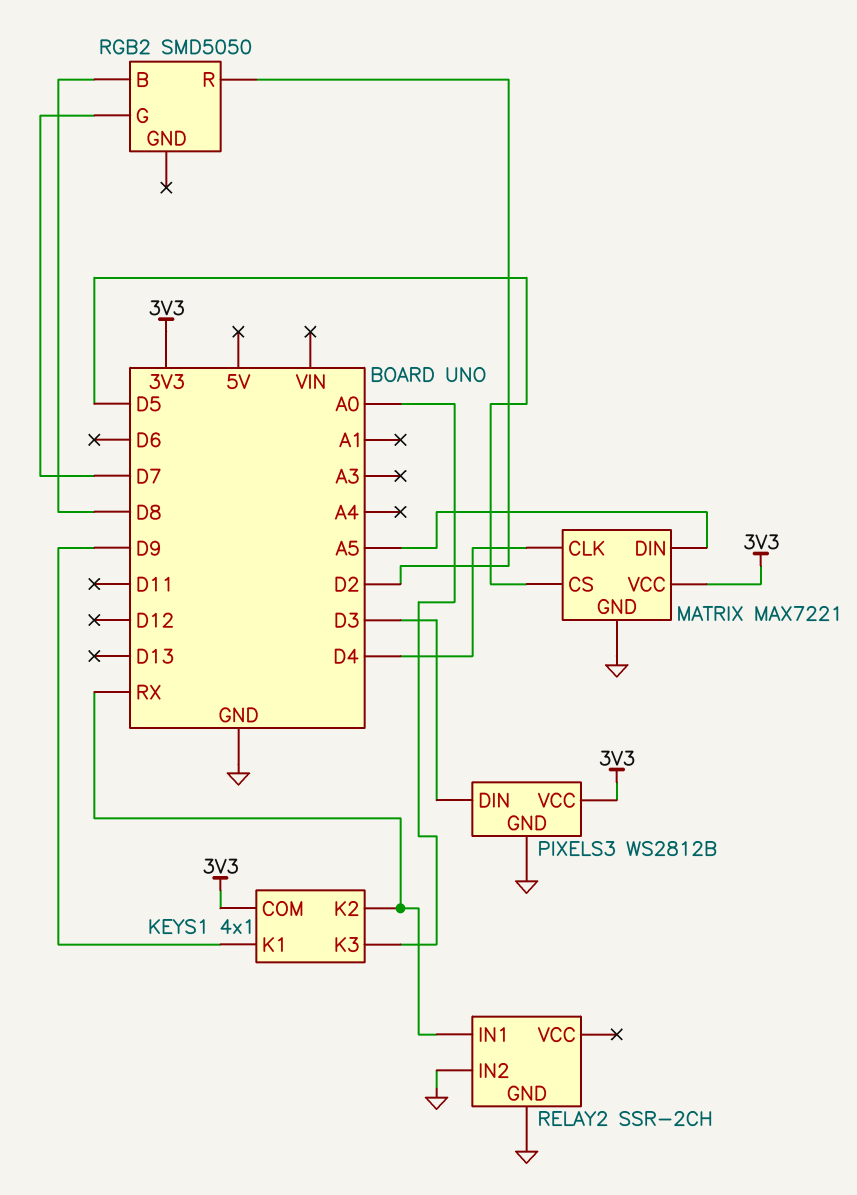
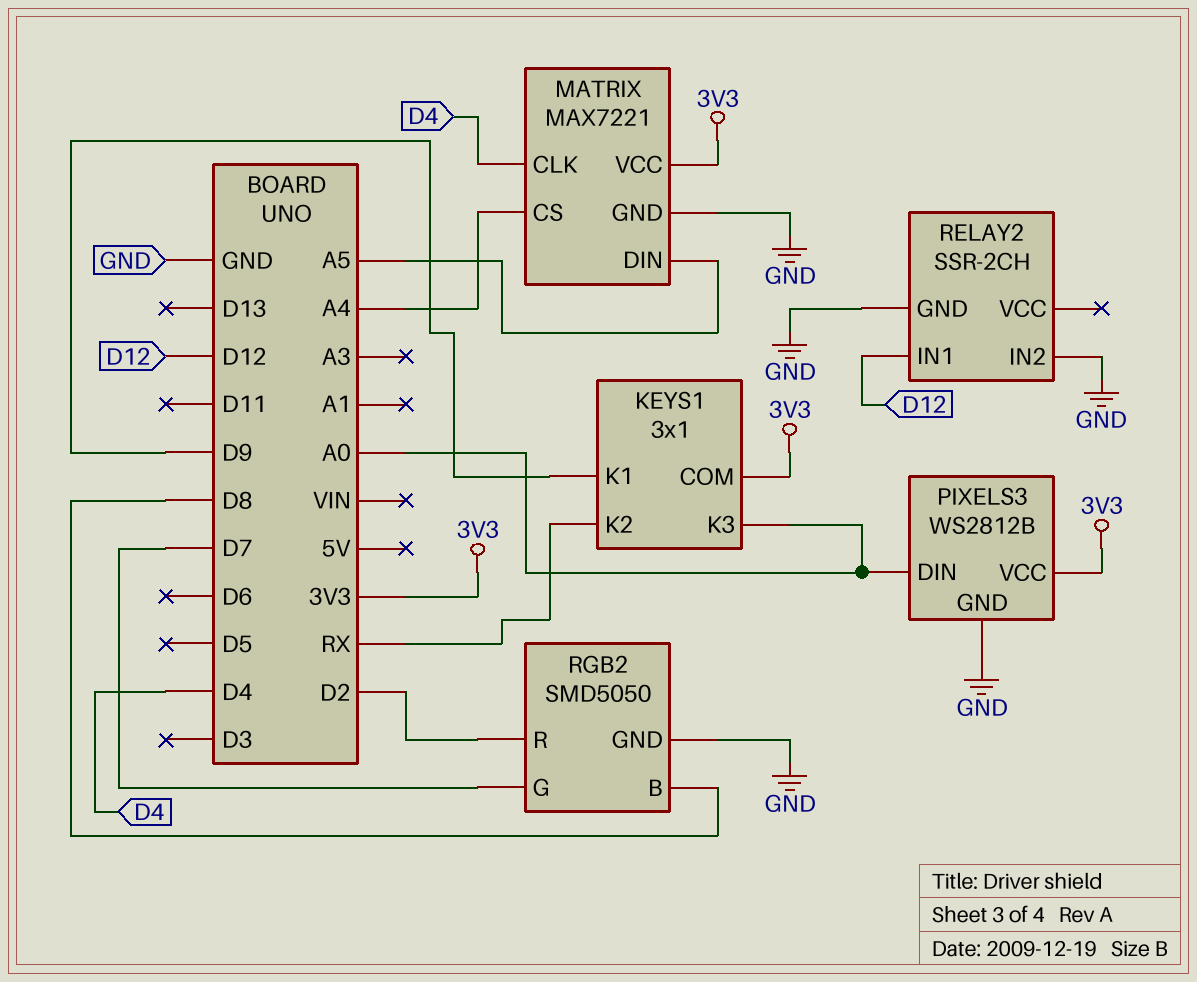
KEYS1: 4x1 -> 3x1
MATRIX pin CS: D5 -> A4
PIXELS3 pin DIN: D3 -> A0
RELAY2 pin IN1: RX -> D12
RGB2 pin GND: none -> GND

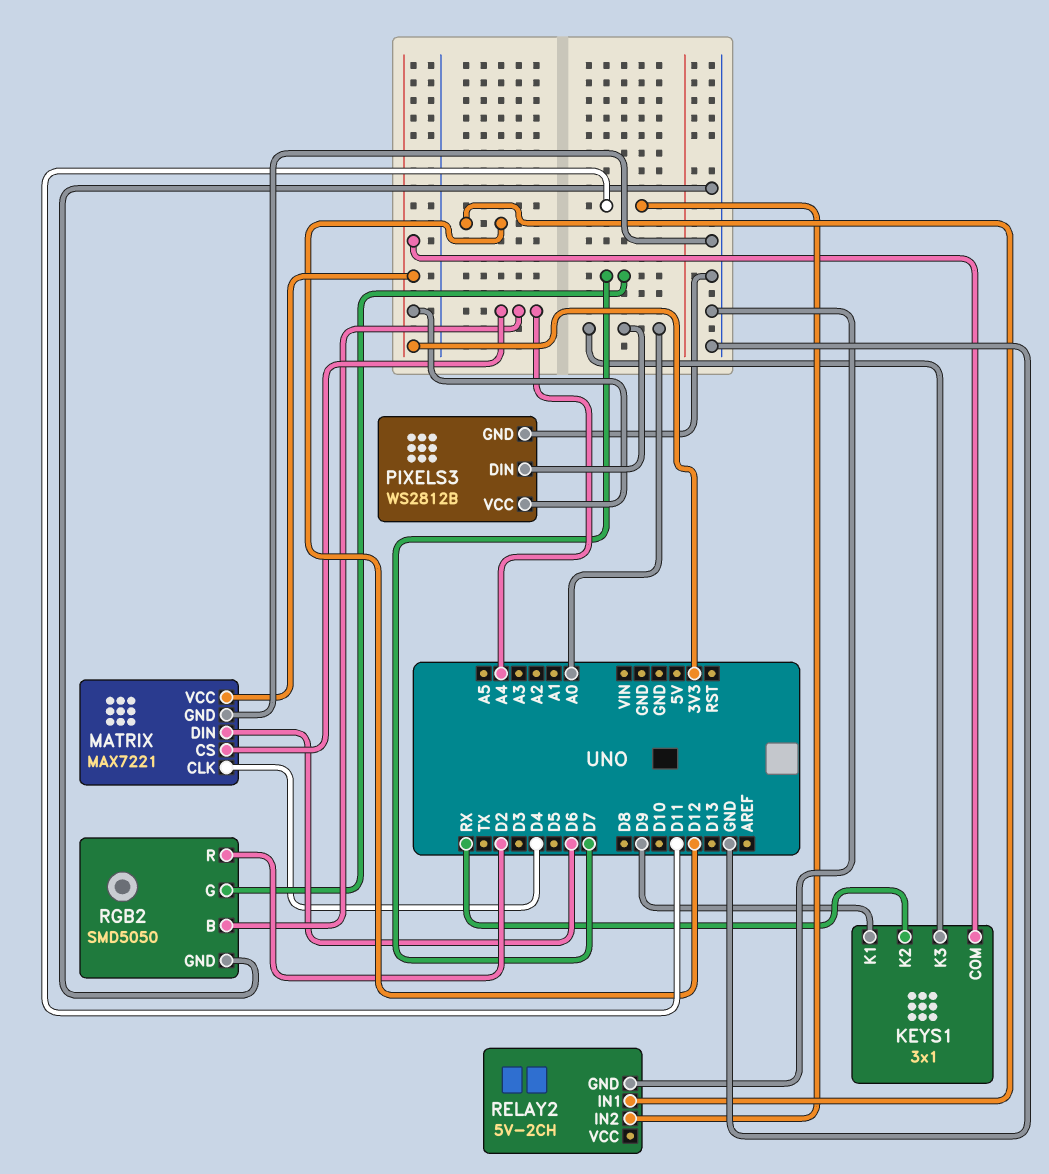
MATRIX pin DIN: A5 -> D6
RELAY2: SSR-2CH -> 5V-2CH
RELAY2 pin IN2: GND -> D11
RGB2 pin B: D8 -> A4

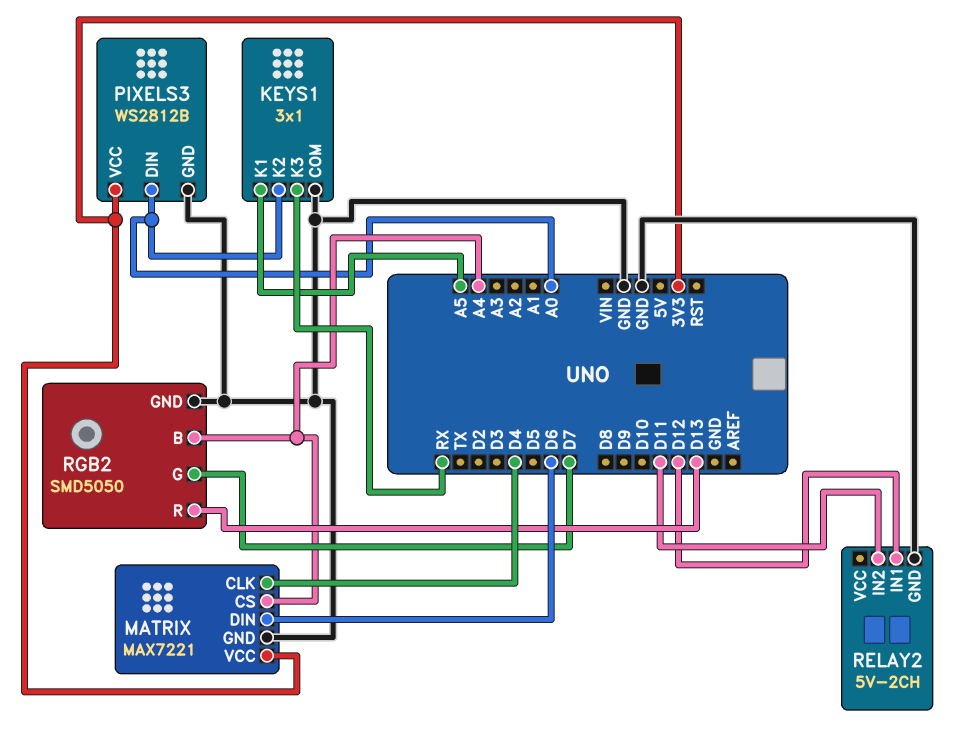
KEYS1 pin COM: 3V3 -> GND
KEYS1 pin K1: D9 -> A5
KEYS1 pin K2: RX -> A0
KEYS1 pin K3: A0 -> RX
RGB2 pin R: D2 -> D13

